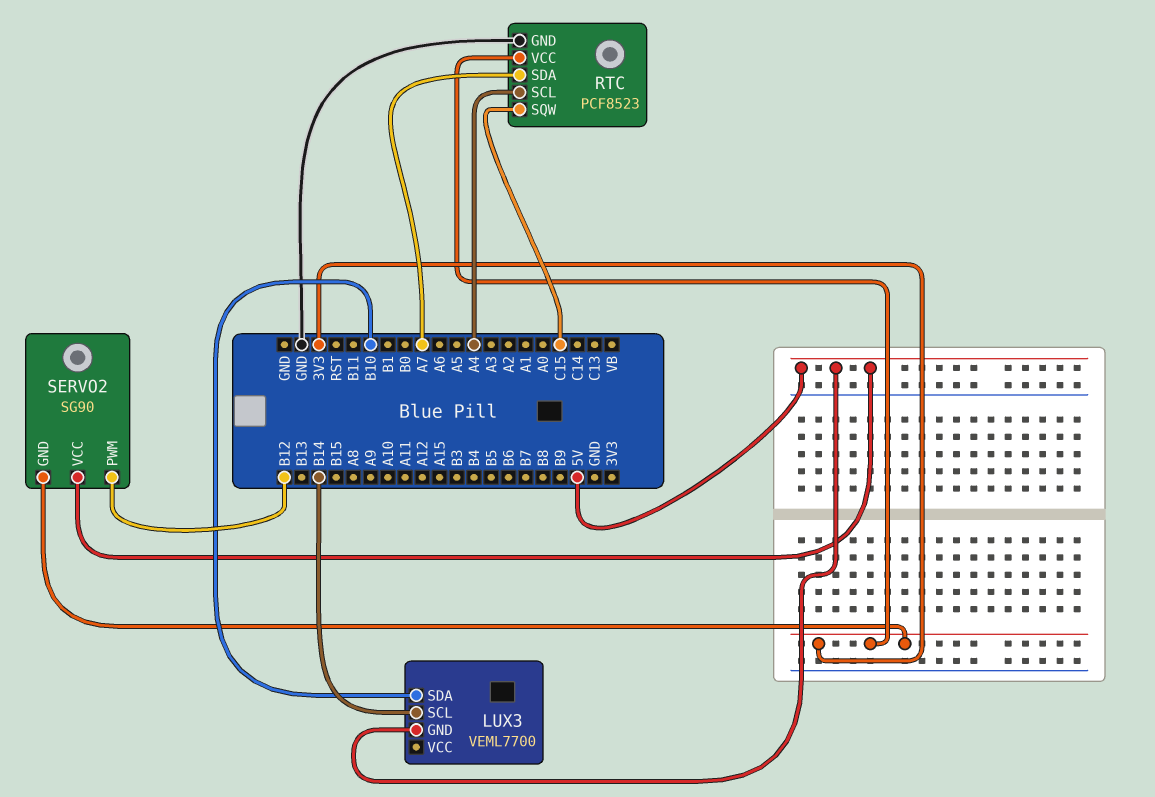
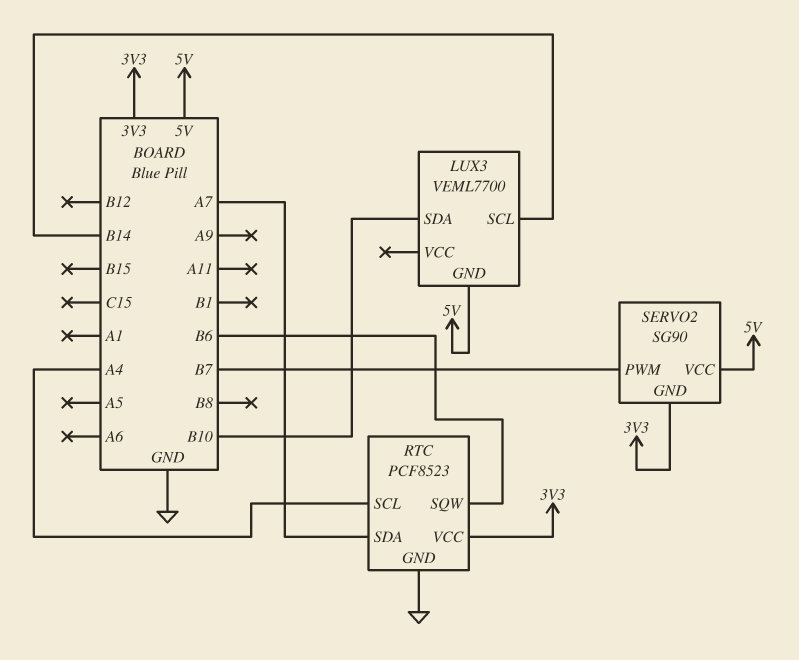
RTC pin SQW: C15 -> B6
SERVO2 pin PWM: B12 -> B7

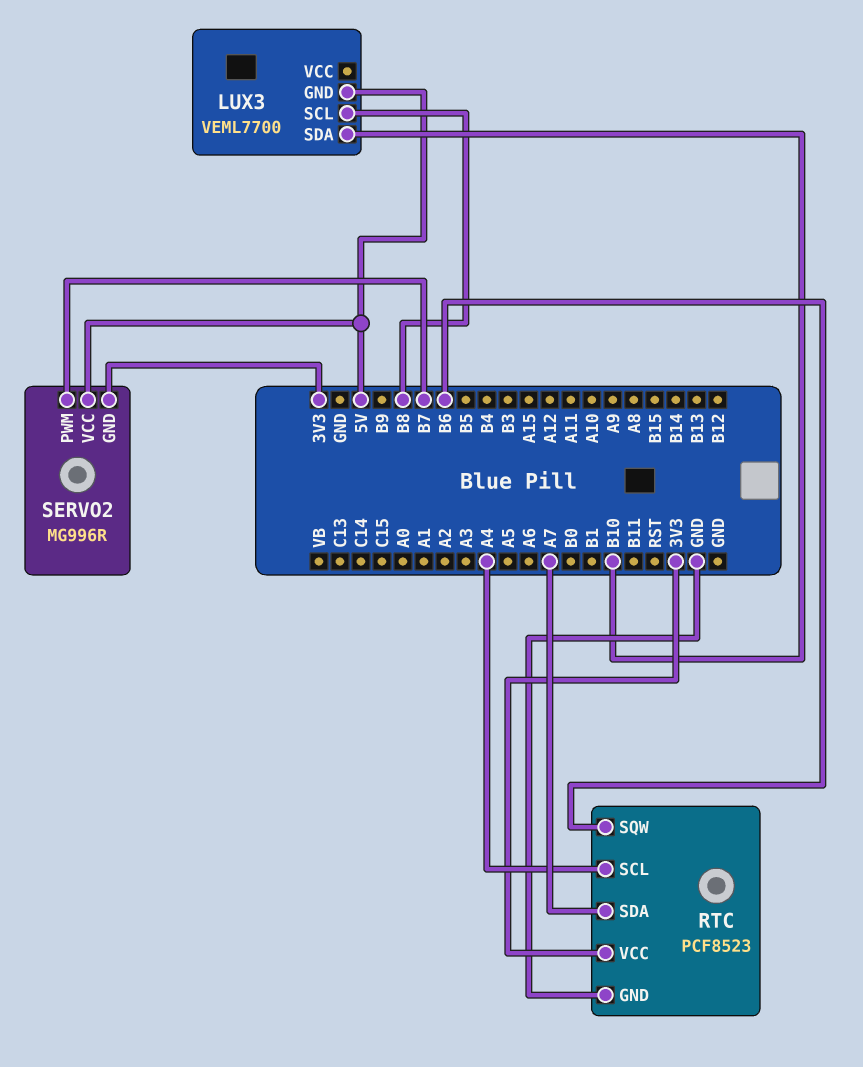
LUX3 pin SCL: B14 -> B8
SERVO2: SG90 -> MG996R

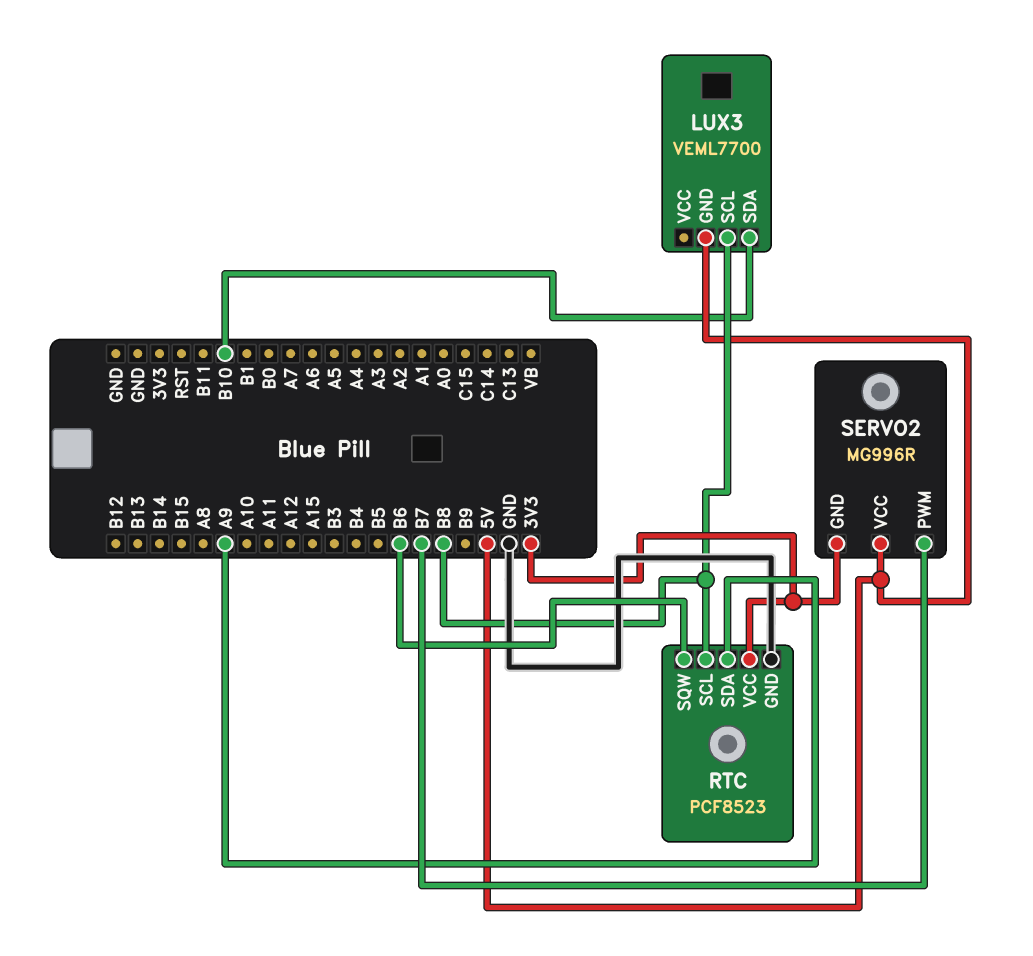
RTC pin SCL: A4 -> B8
RTC pin SDA: A7 -> A9

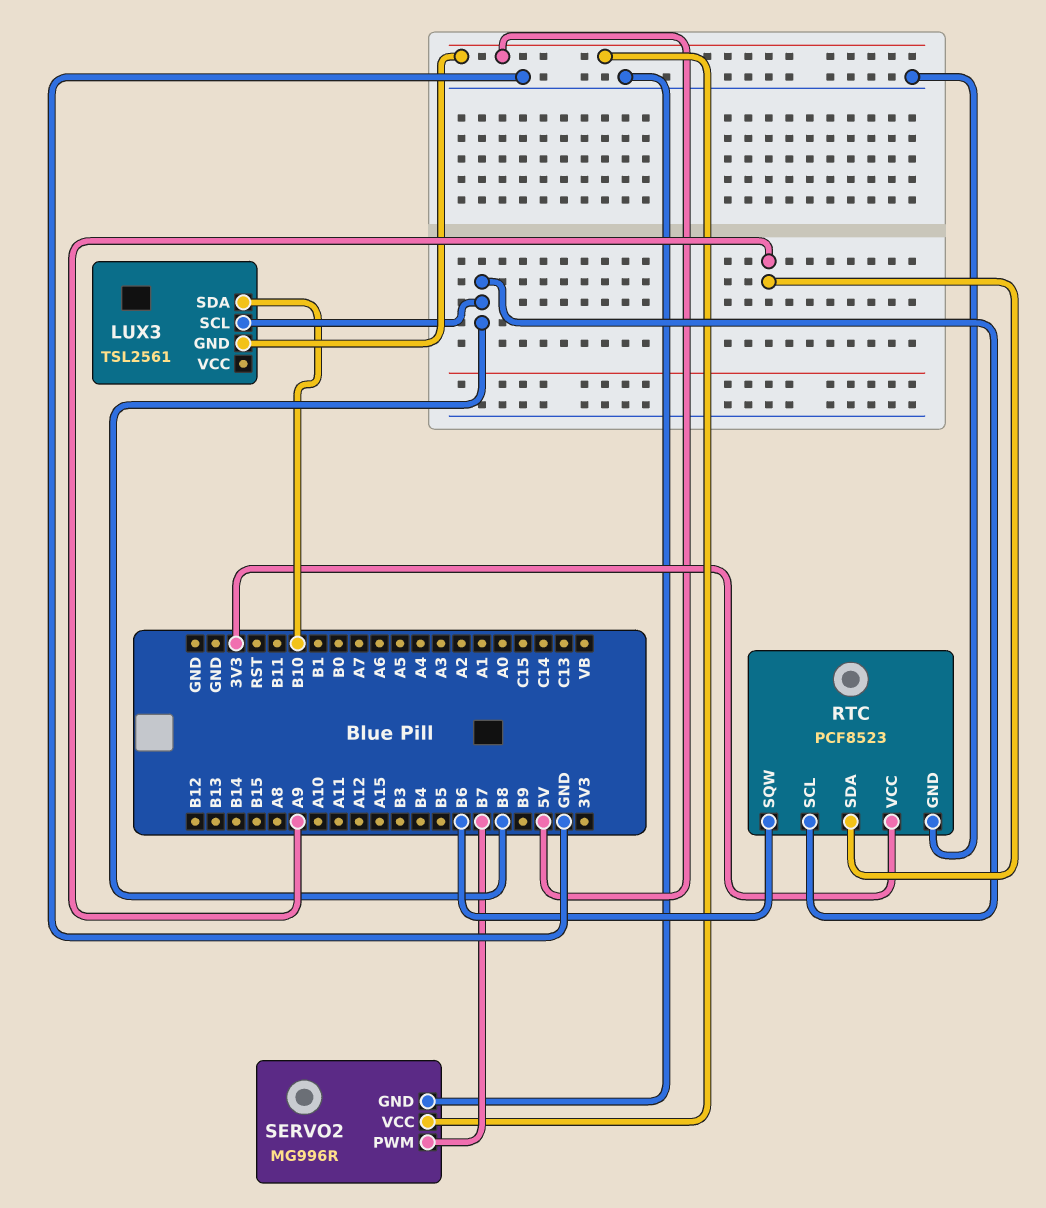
LUX3: VEML7700 -> TSL2561
SERVO2 pin GND: 3V3 -> GND

